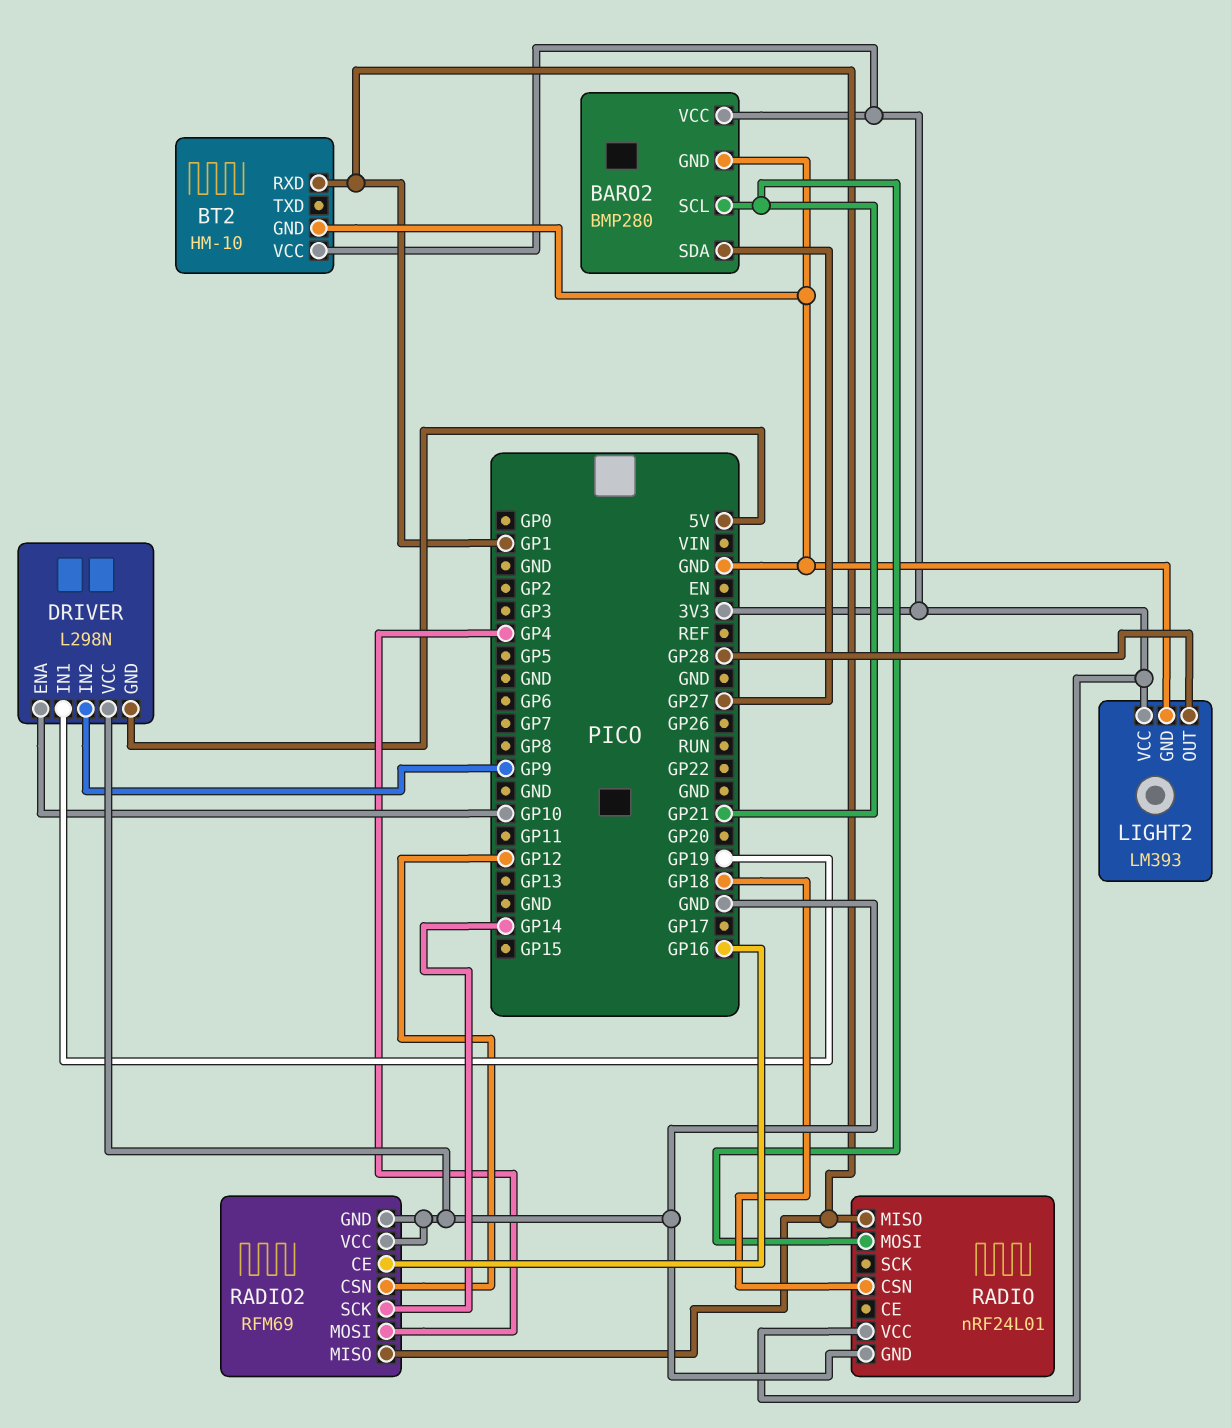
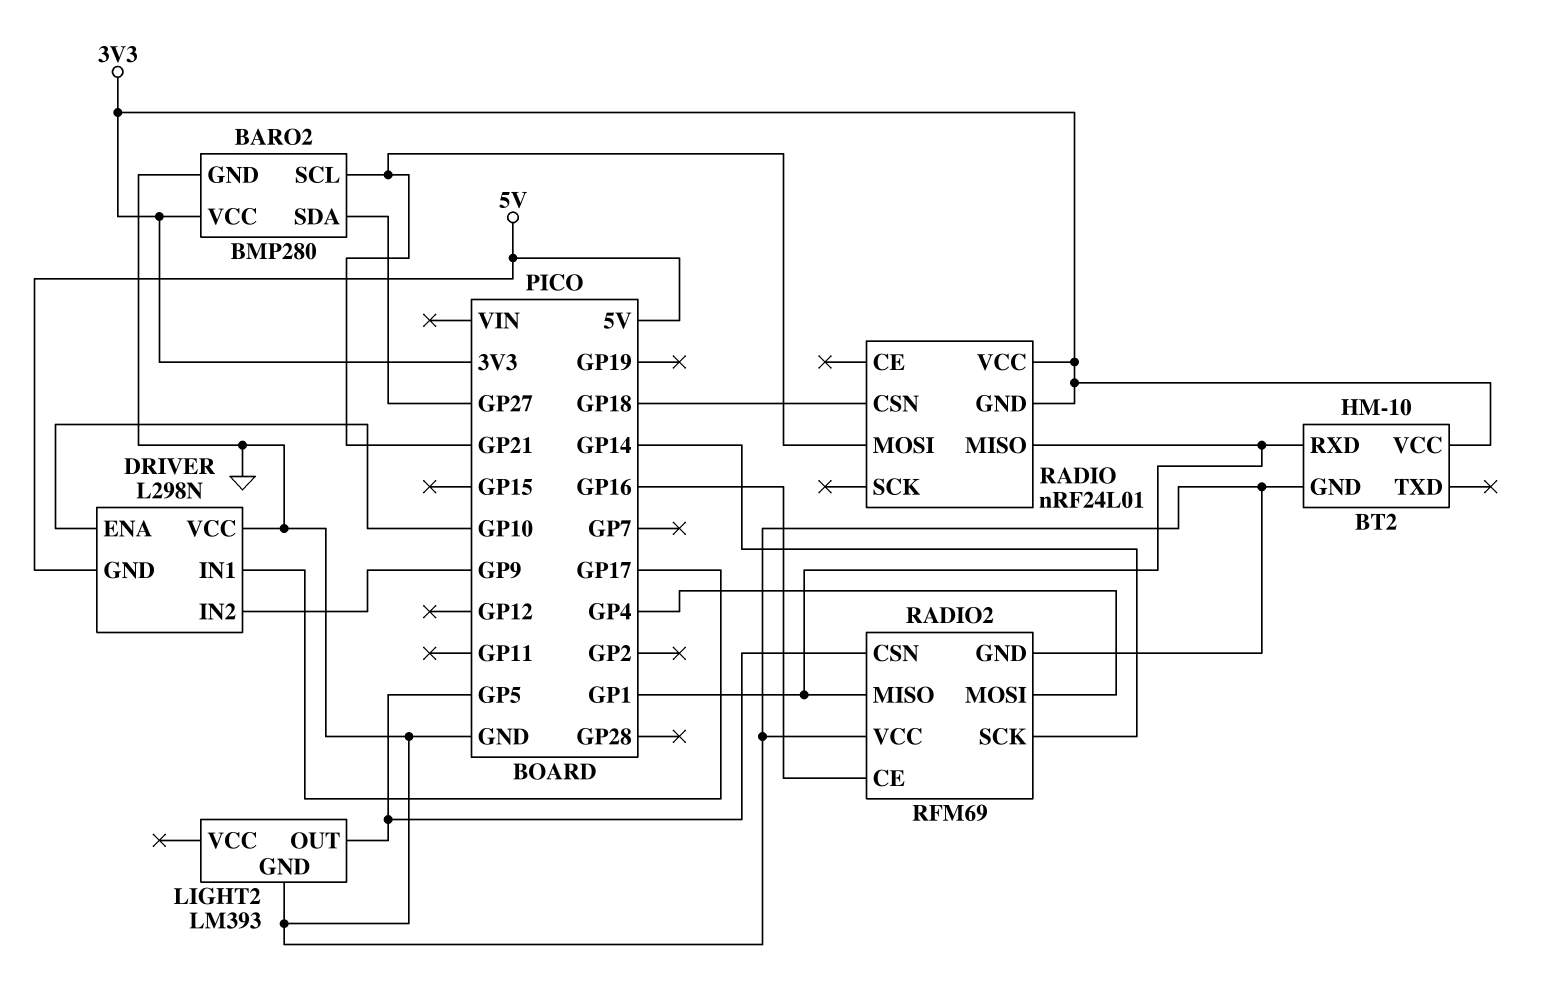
DRIVER pin IN1: GP19 -> GP17
LIGHT2 pin OUT: GP28 -> GP5
LIGHT2 pin VCC: 3V3 -> none
RADIO pin GND: GND -> 3V3
RADIO2 pin CSN: GP12 -> GP5

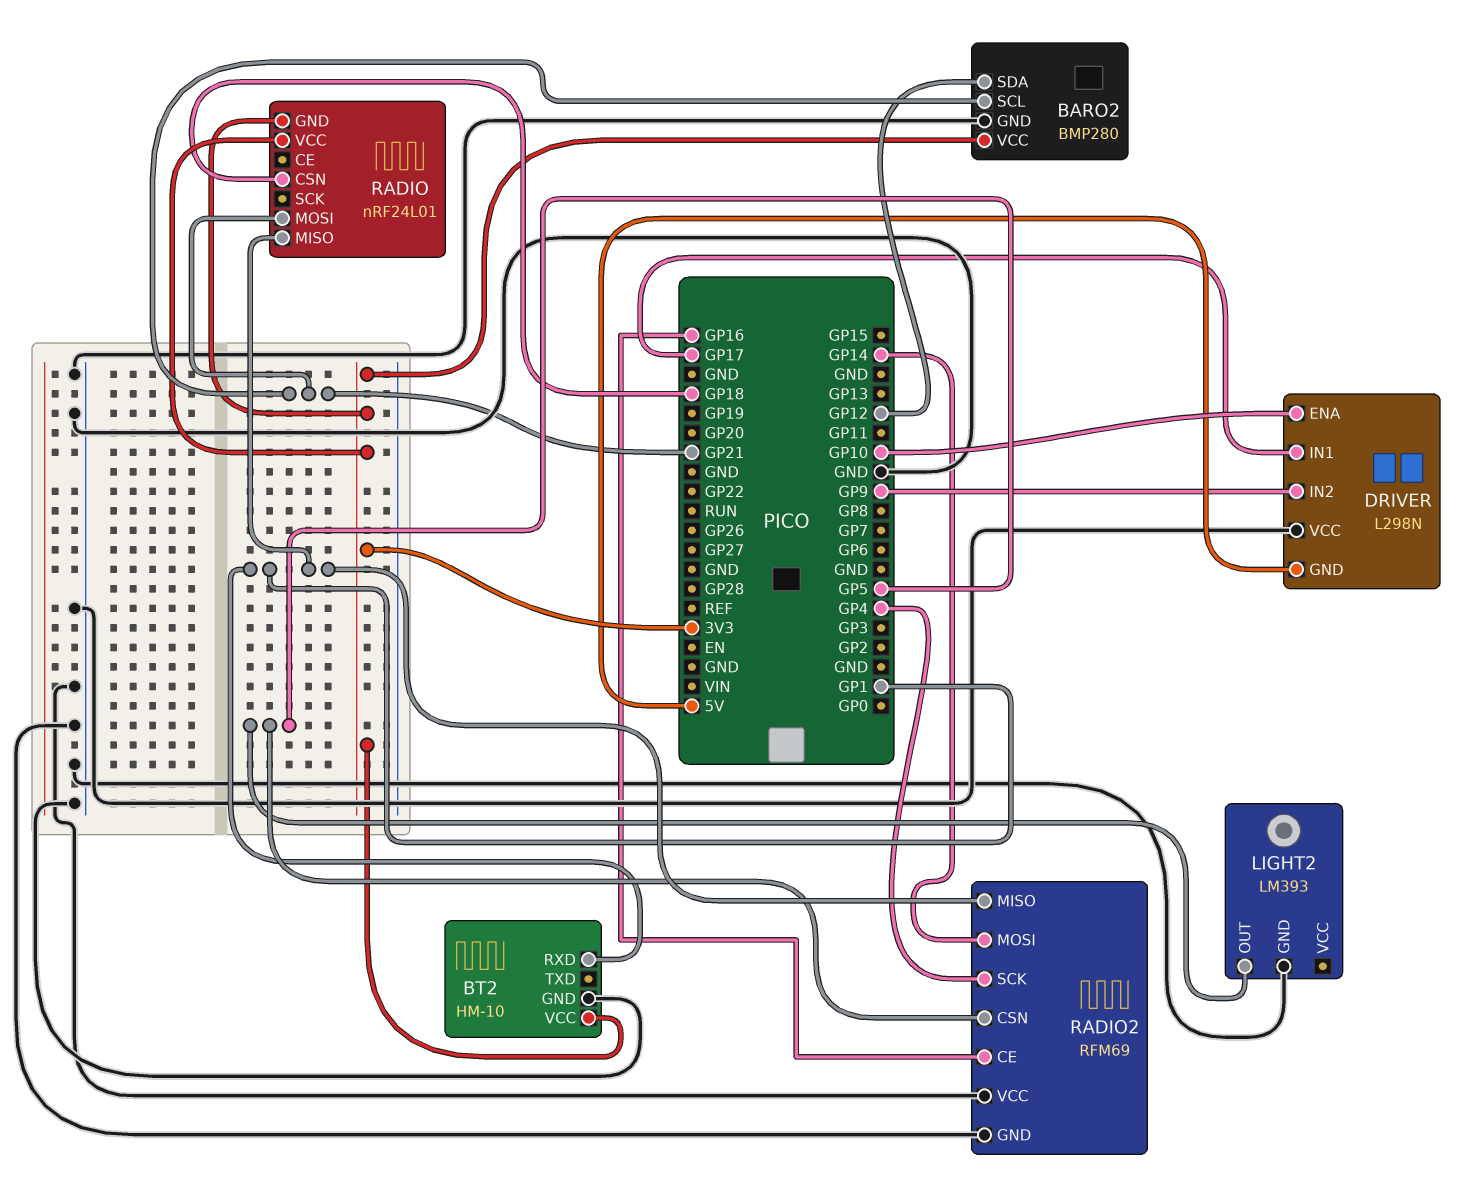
BARO2 pin SDA: GP27 -> GP12
RADIO2 pin MOSI: GP4 -> GP14
RADIO2 pin SCK: GP14 -> GP4

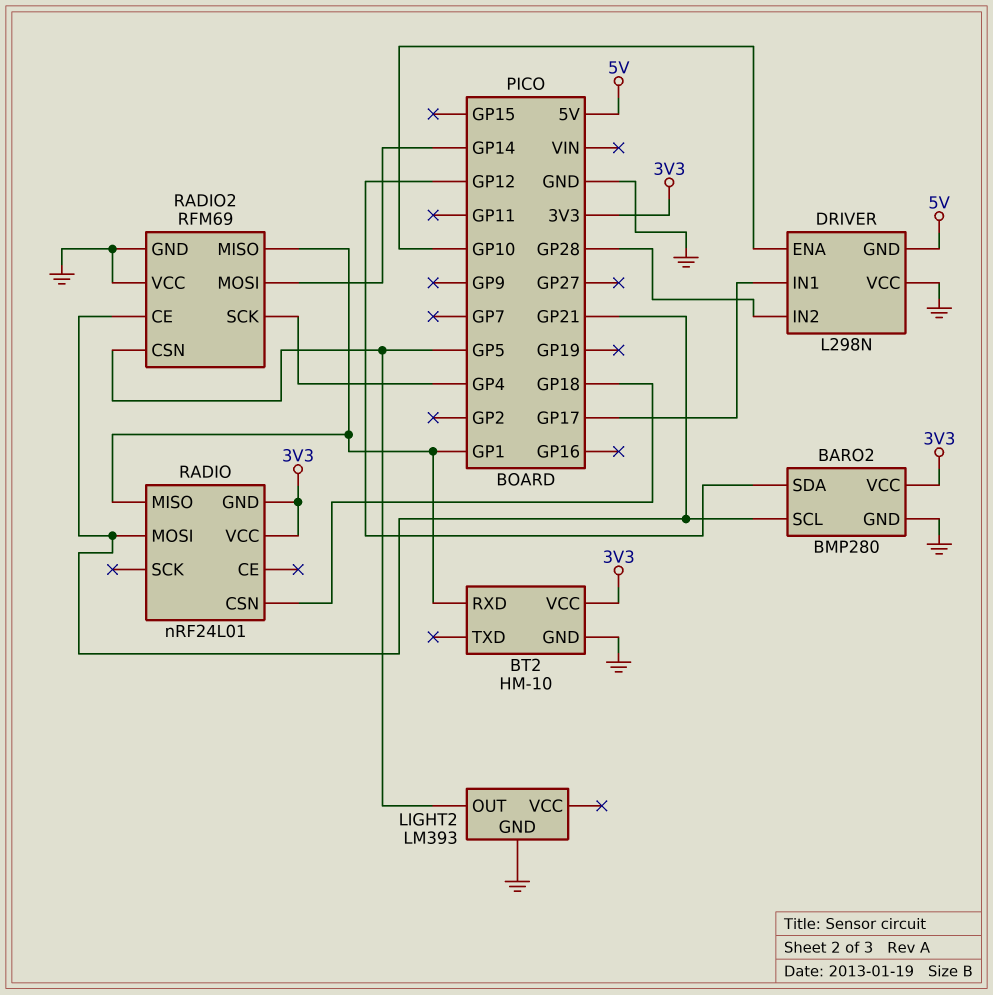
DRIVER pin IN2: GP9 -> GP28
RADIO2 pin CE: GP16 -> GP21

